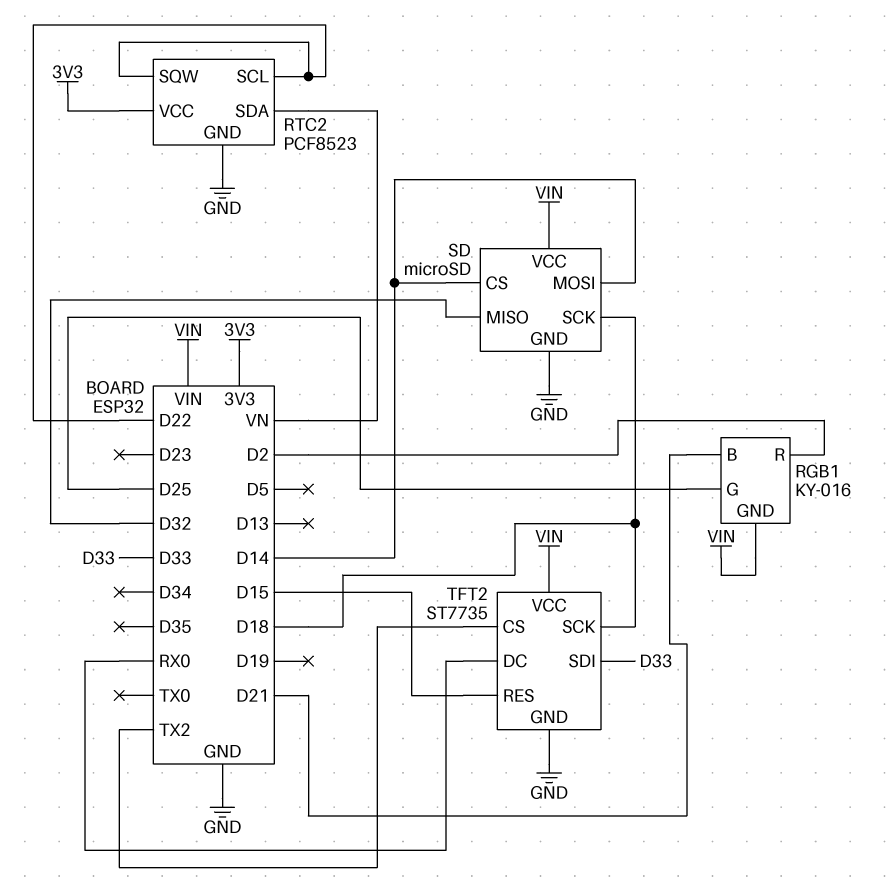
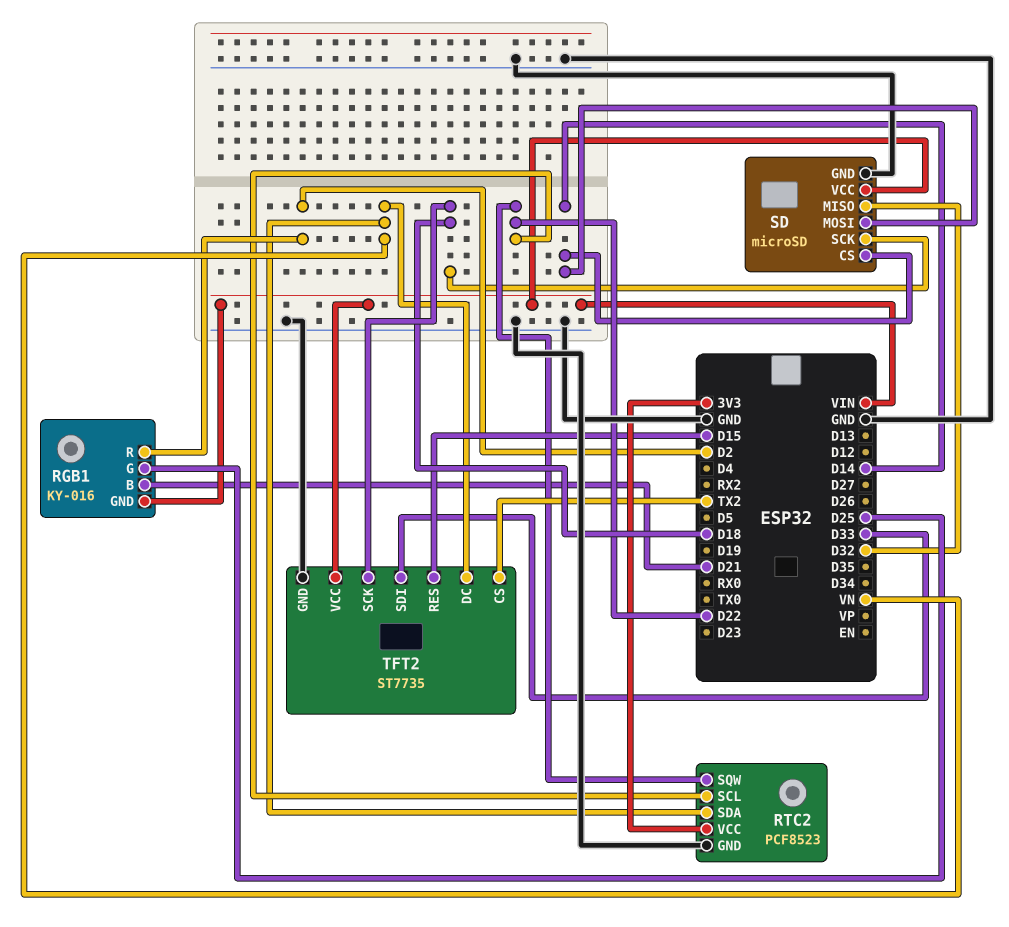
TFT2 pin DC: RX0 -> VN

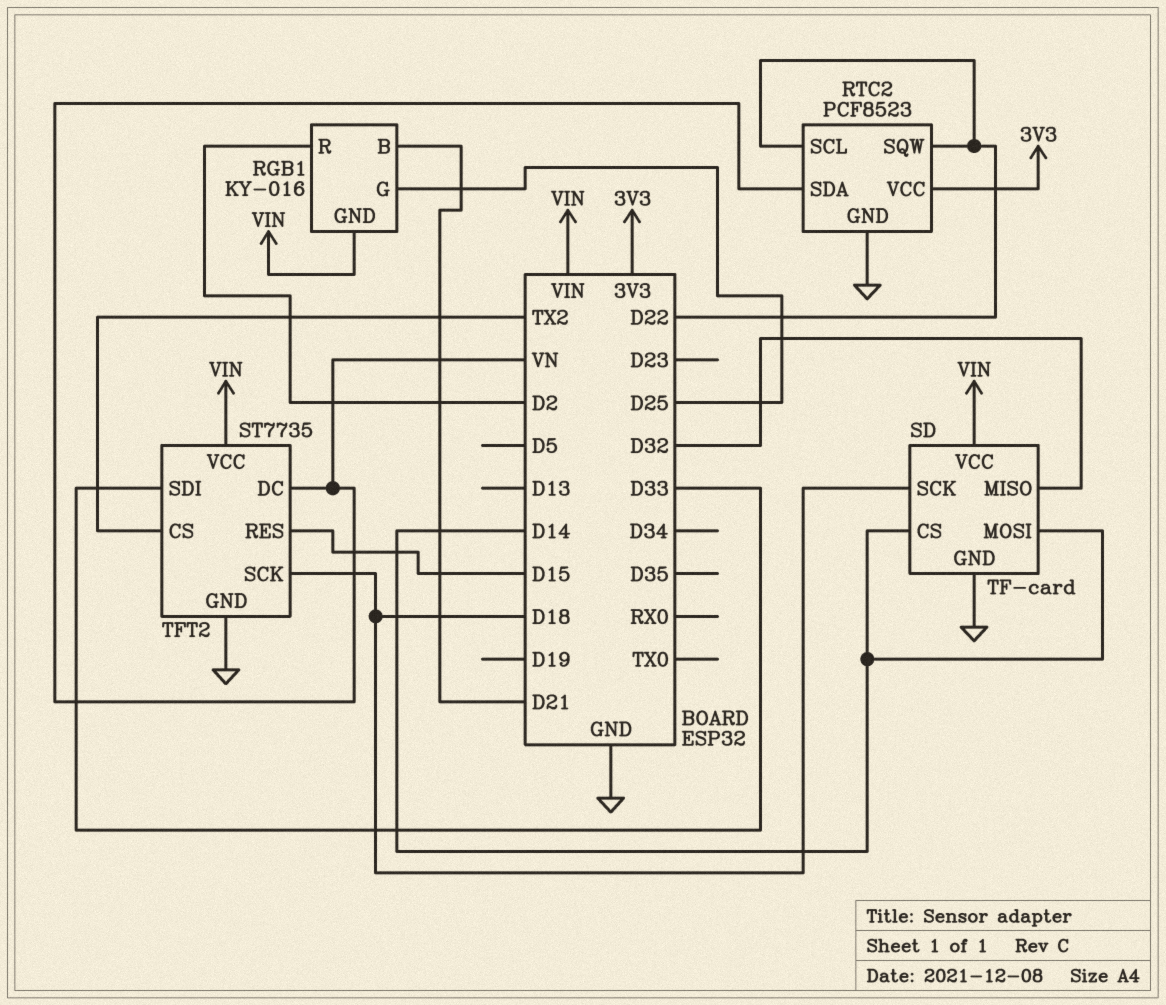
SD: microSD -> TF-card

